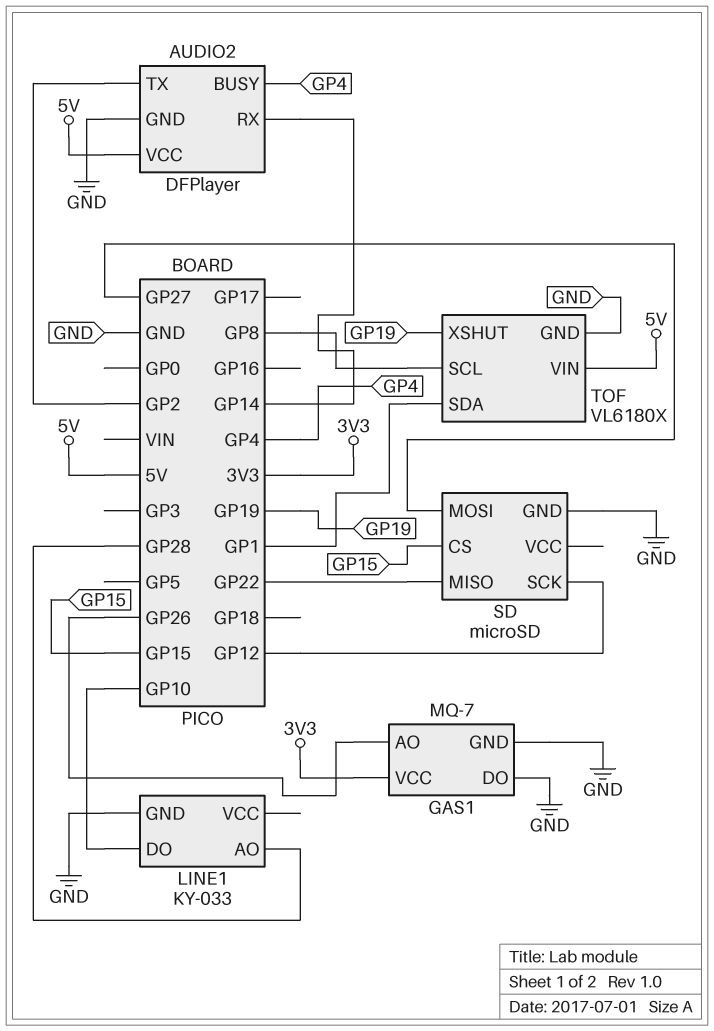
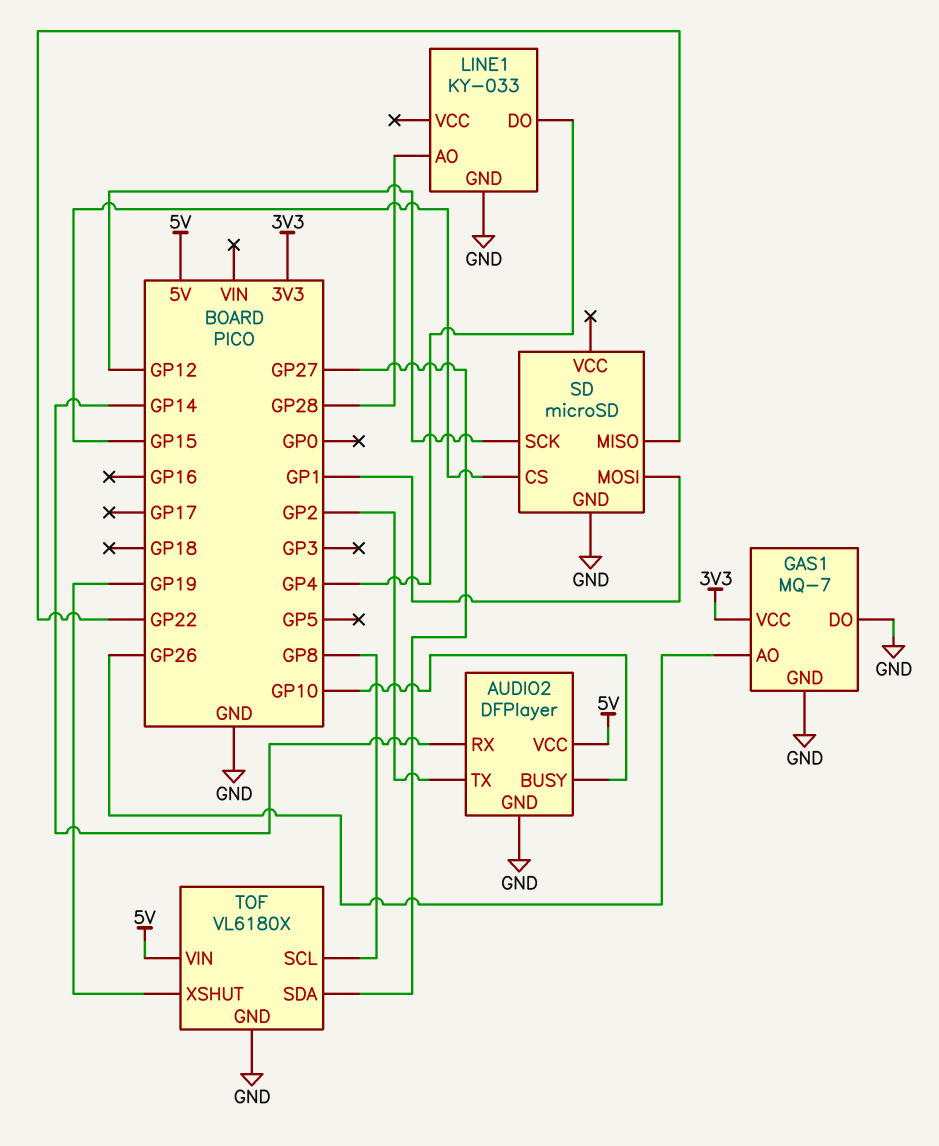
AUDIO2 pin BUSY: GP4 -> GP10
LINE1 pin DO: GP10 -> GP4
SD pin MOSI: GP27 -> GP1
TOF pin SDA: GP1 -> GP27

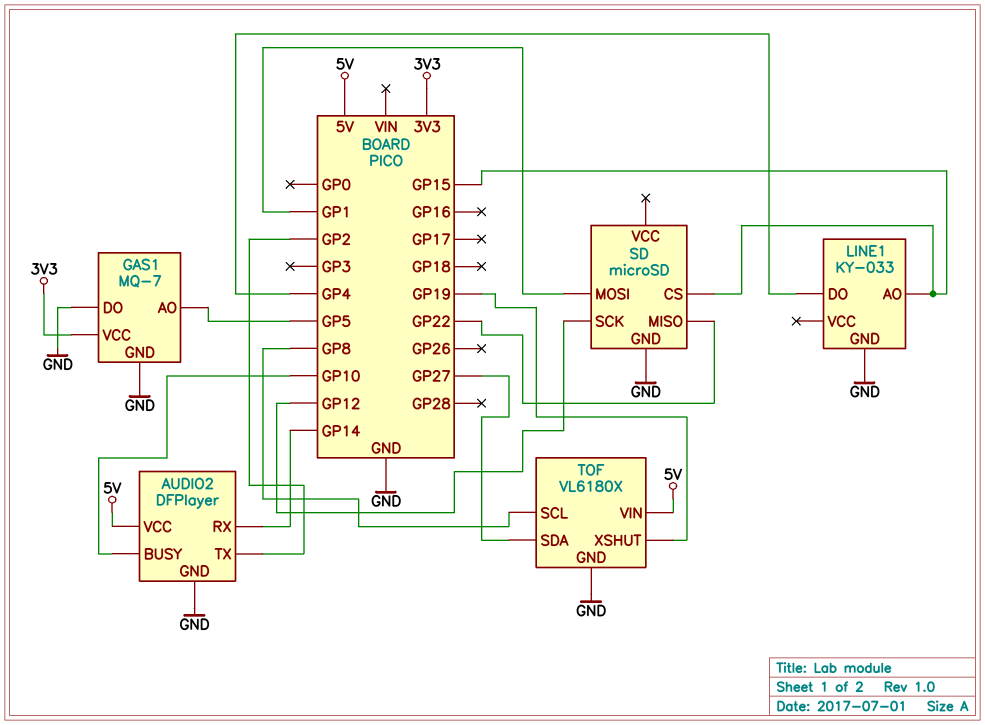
GAS1 pin AO: GP26 -> GP5
LINE1 pin AO: GP28 -> GP15

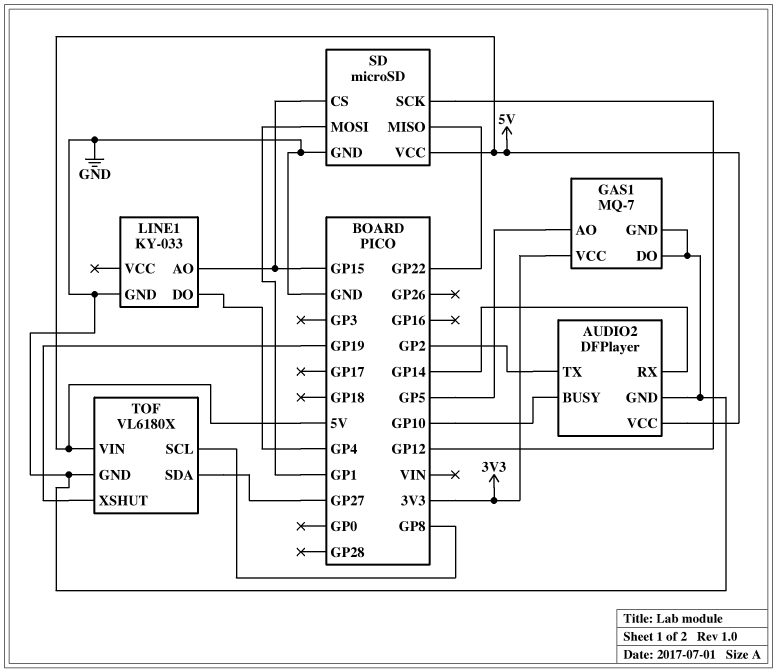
SD pin VCC: none -> 5V

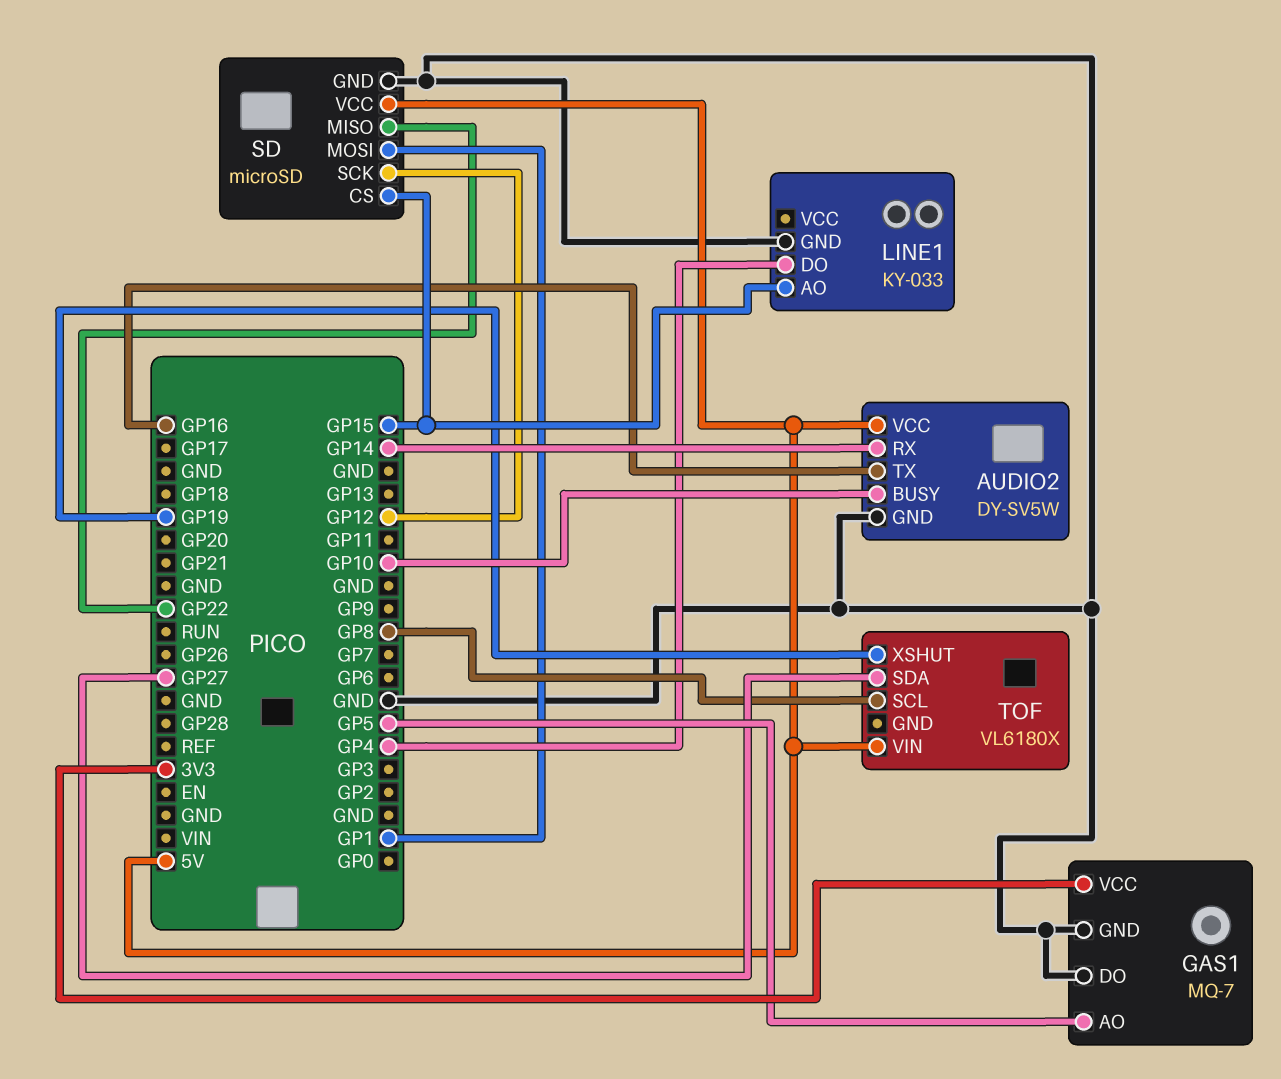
AUDIO2: DFPlayer -> DY-SV5W
AUDIO2 pin TX: GP2 -> GP16
TOF pin GND: GND -> none

